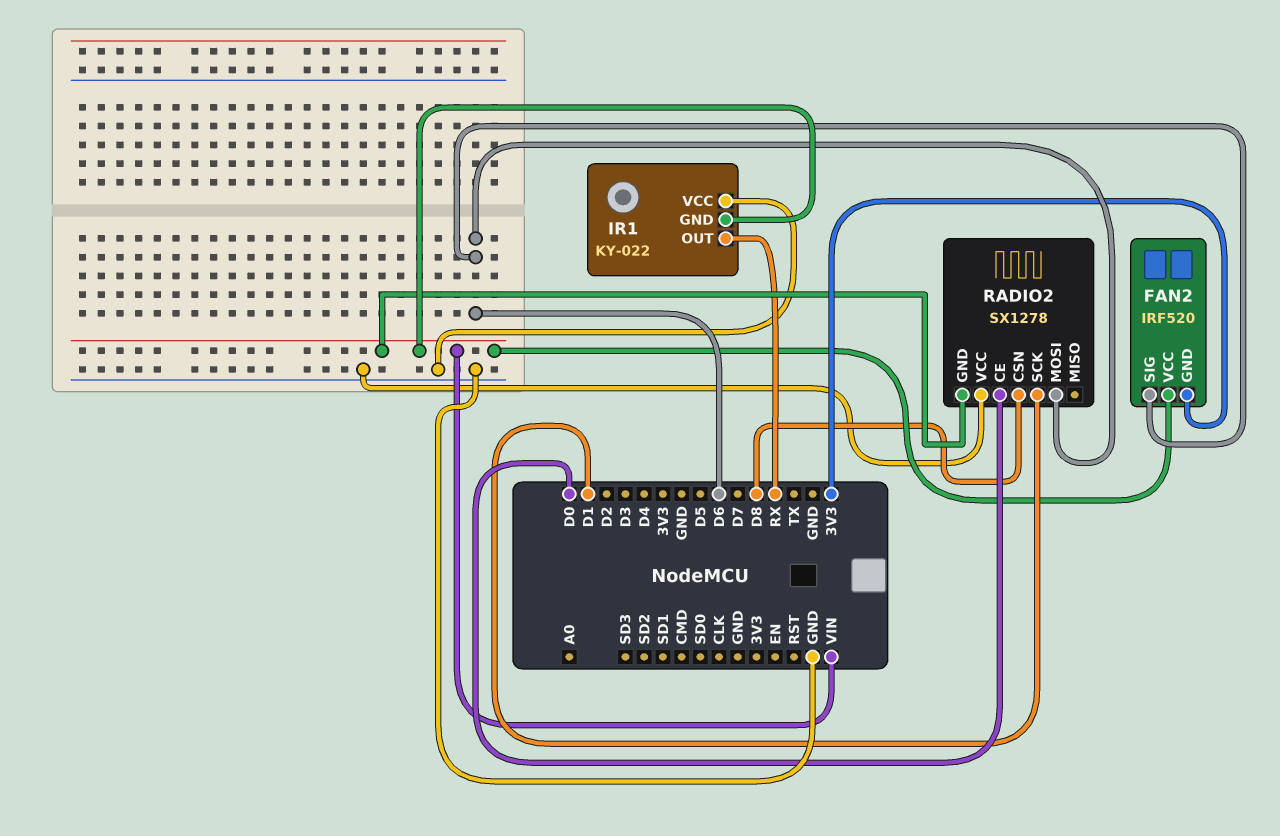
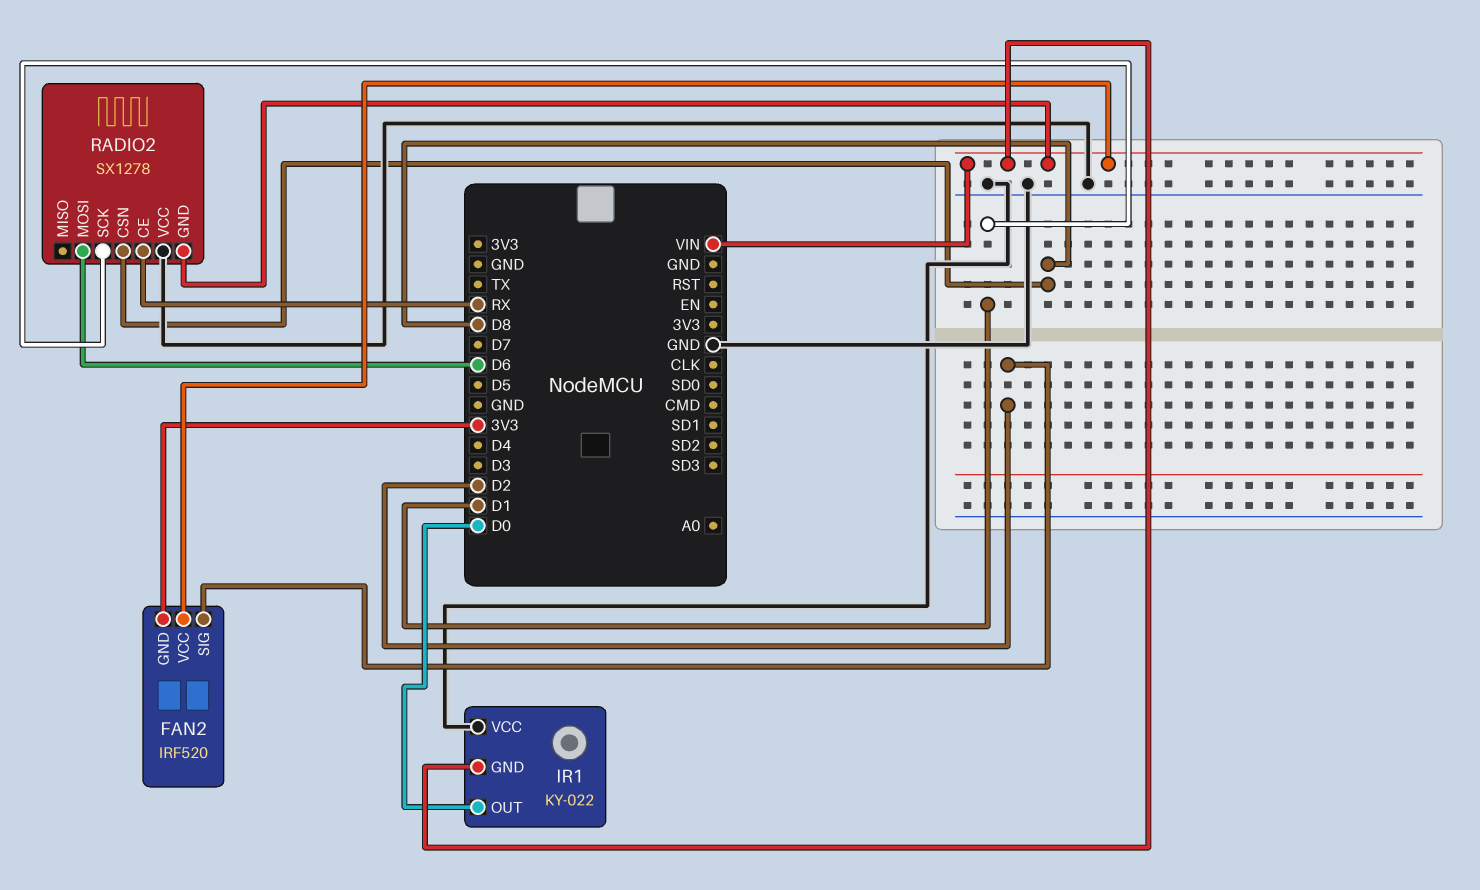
FAN2 pin SIG: D6 -> D2
IR1 pin OUT: RX -> D0
RADIO2 pin CE: D0 -> RX

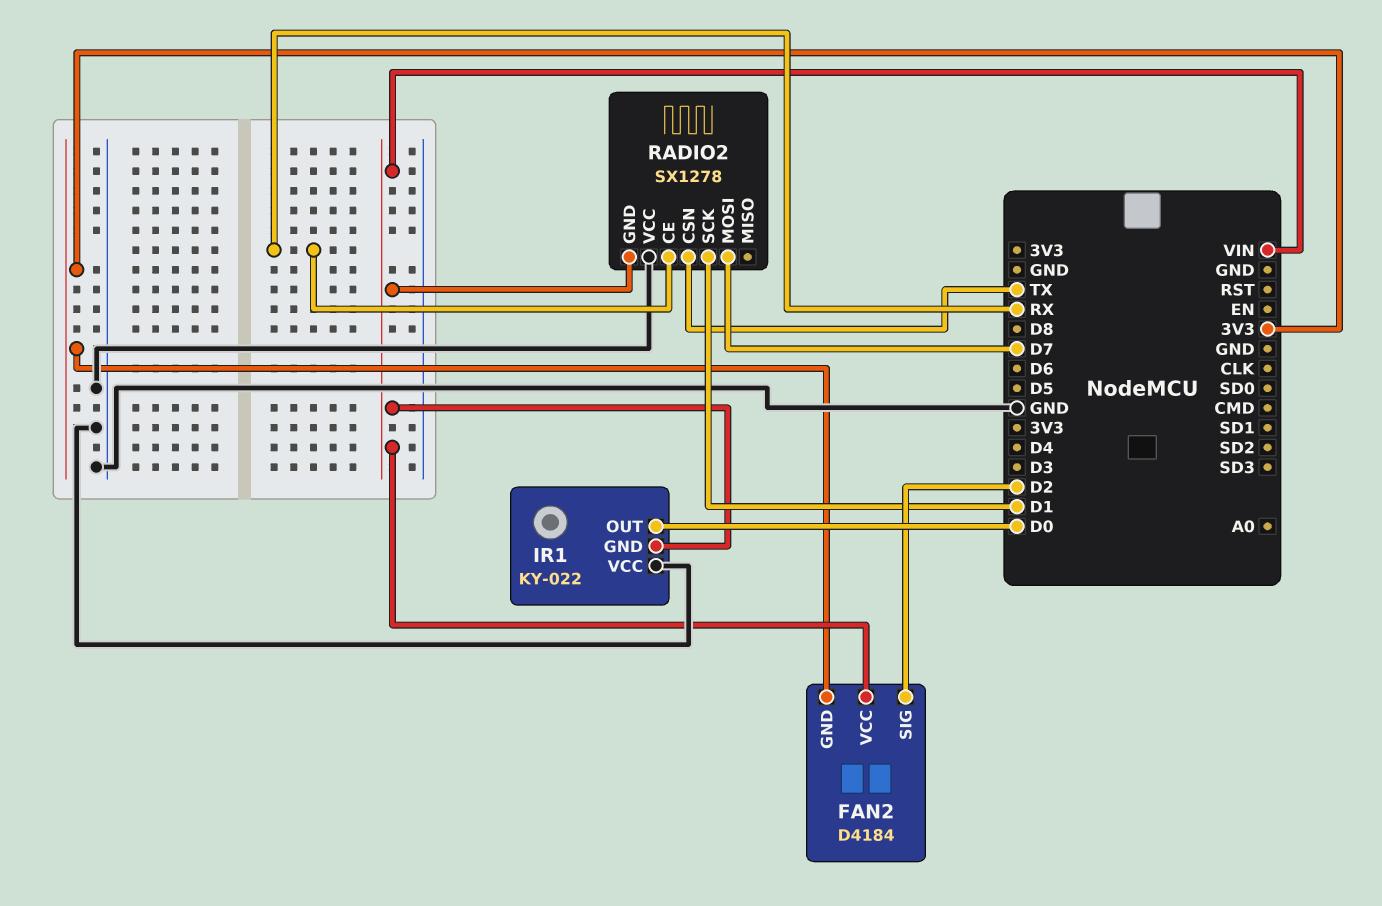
FAN2: IRF520 -> D4184
RADIO2 pin CSN: D8 -> TX
RADIO2 pin MOSI: D6 -> D7

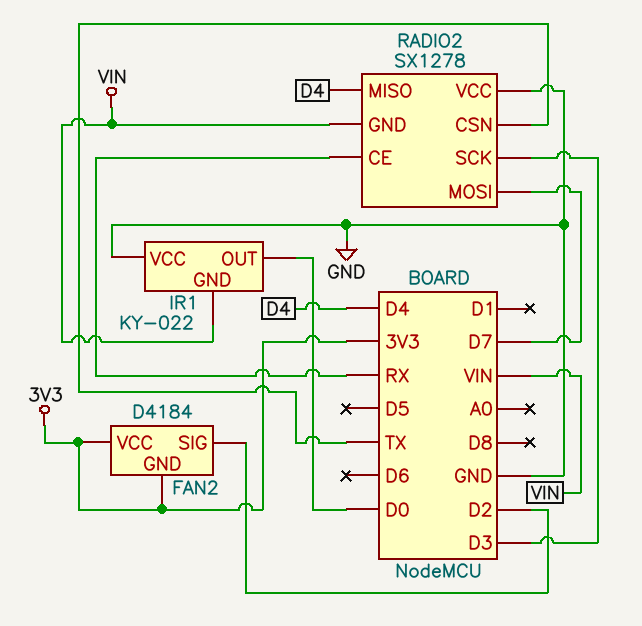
FAN2 pin VCC: VIN -> 3V3
RADIO2 pin MISO: none -> D4
RADIO2 pin SCK: D1 -> D3

